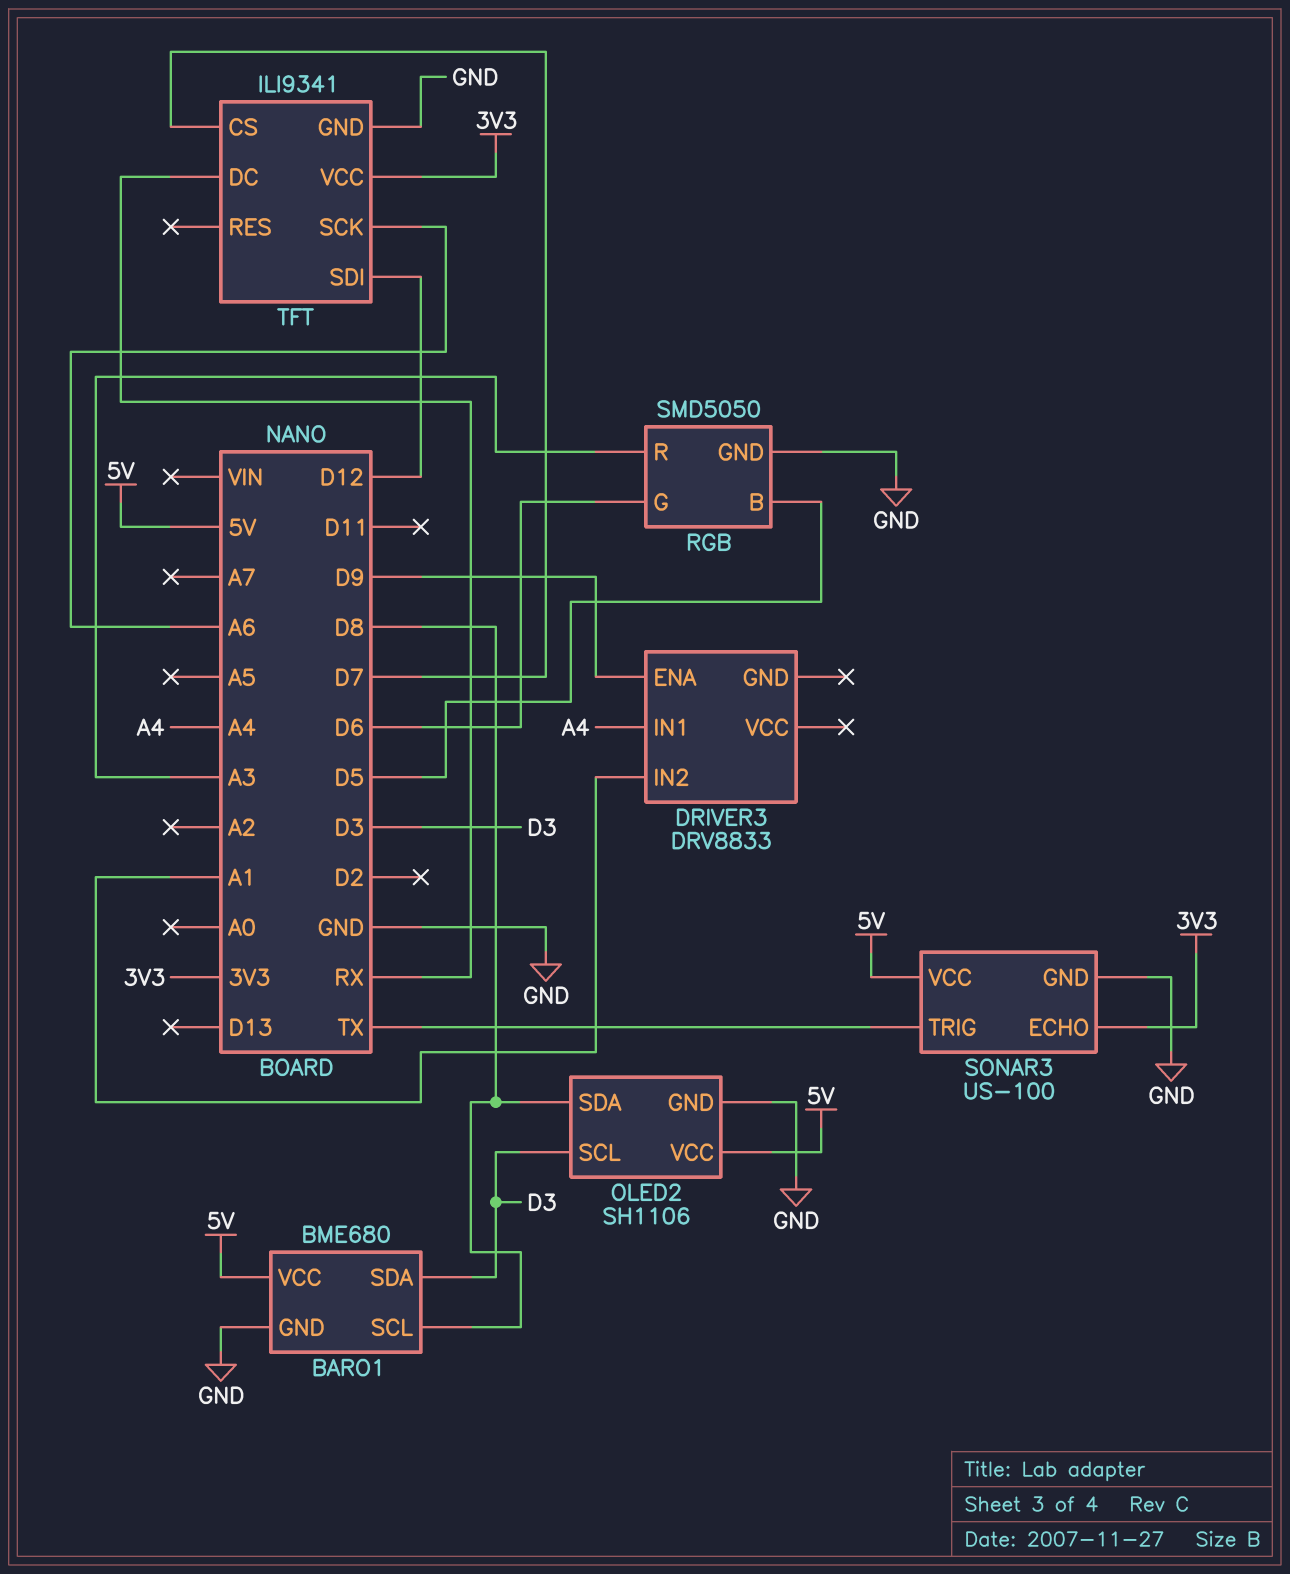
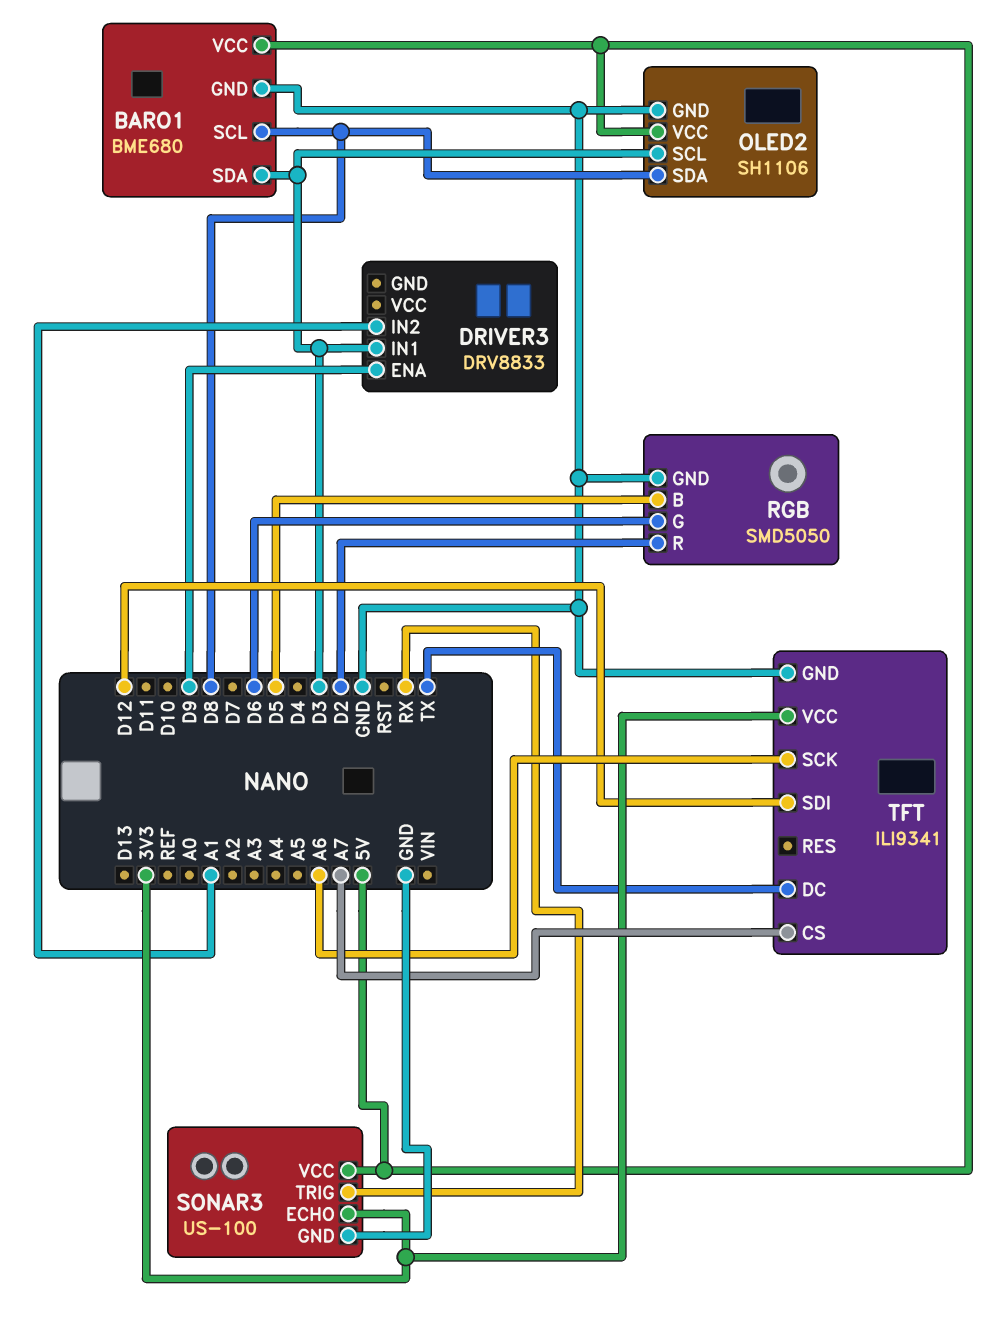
DRIVER3 pin IN1: A4 -> D3
RGB pin R: A3 -> D2
SONAR3 pin TRIG: TX -> RX
TFT pin CS: D7 -> A7
TFT pin DC: RX -> TX

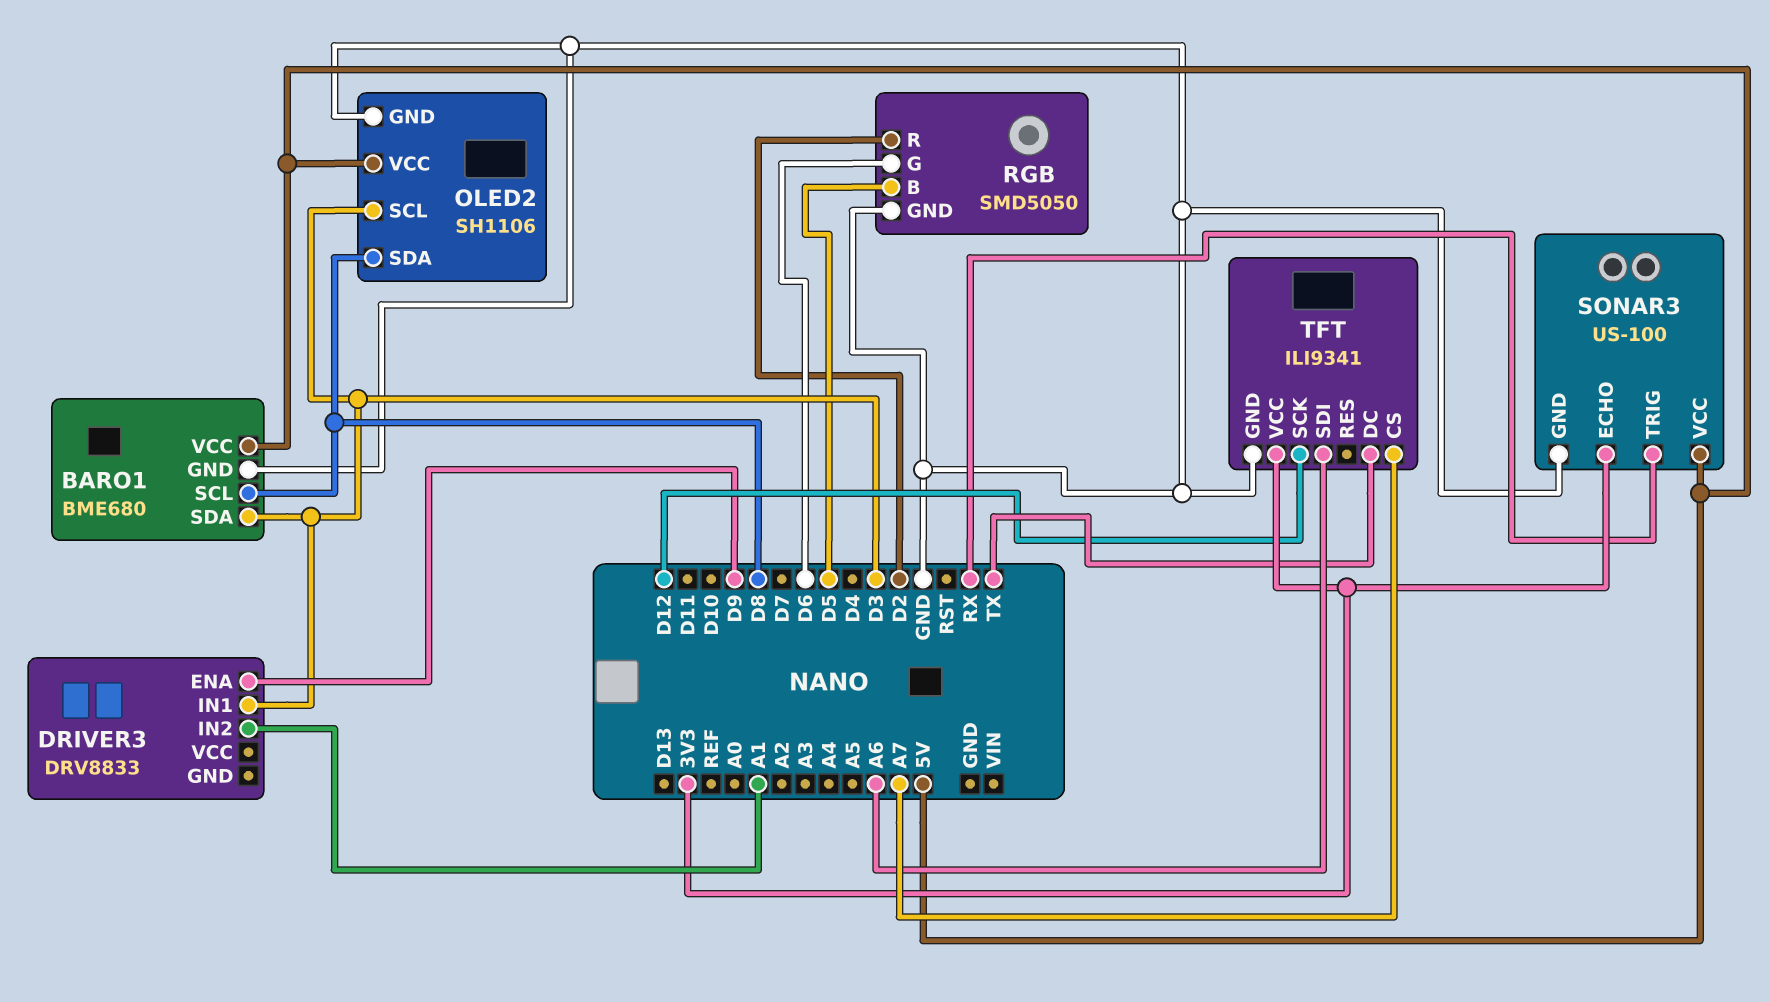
TFT pin SCK: A6 -> D12
TFT pin SDI: D12 -> A6

